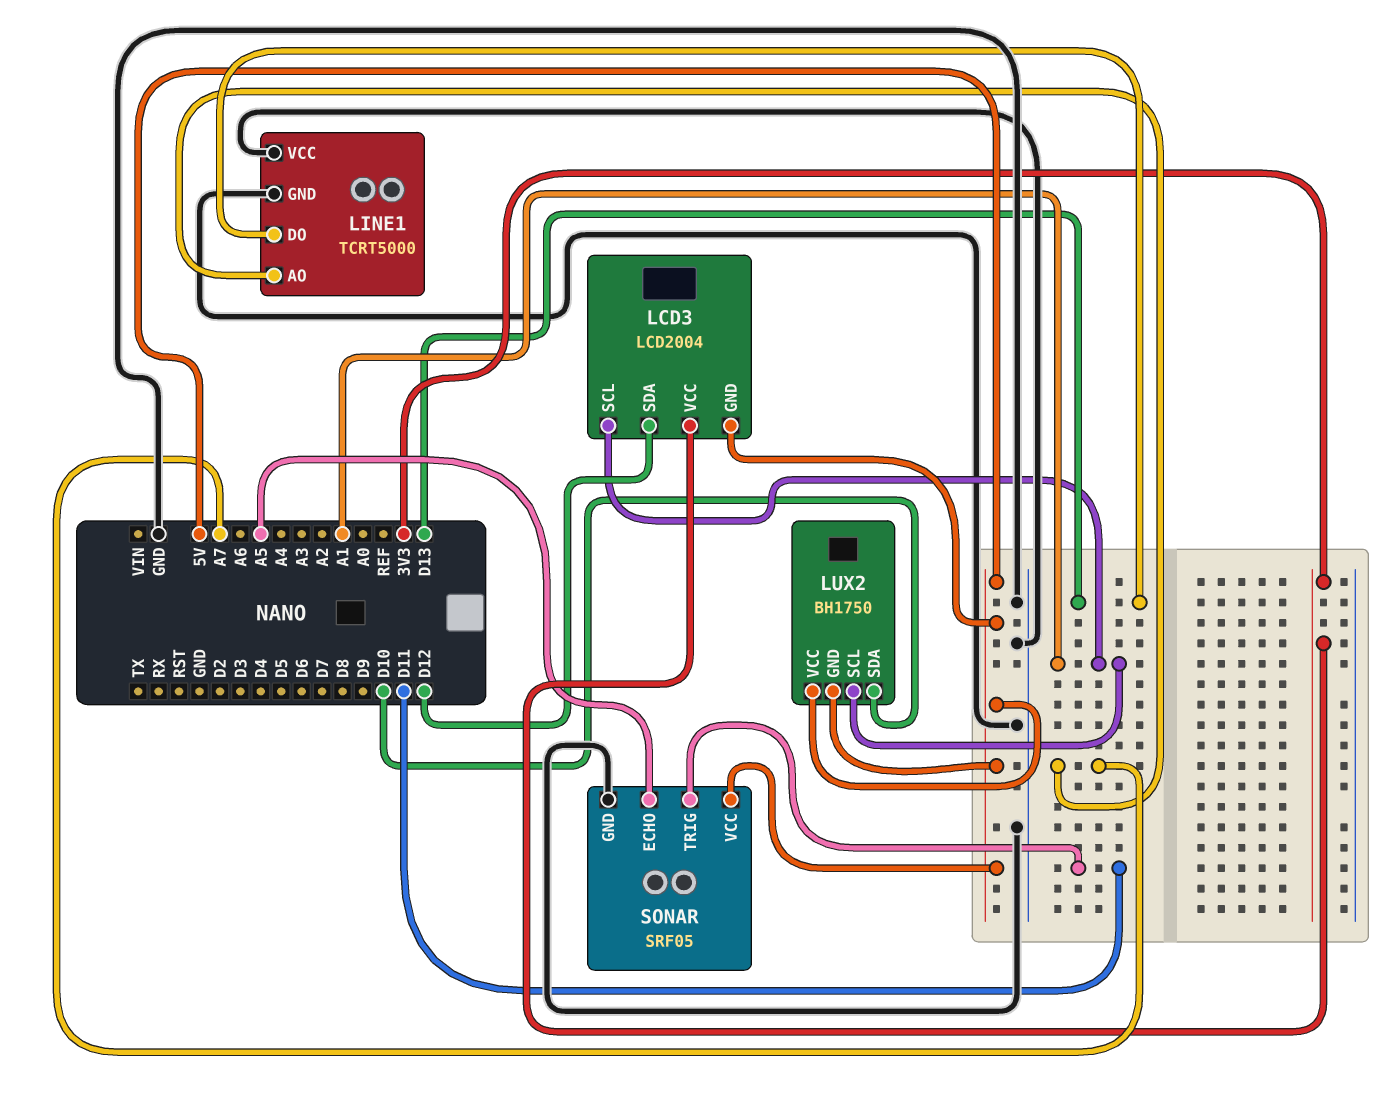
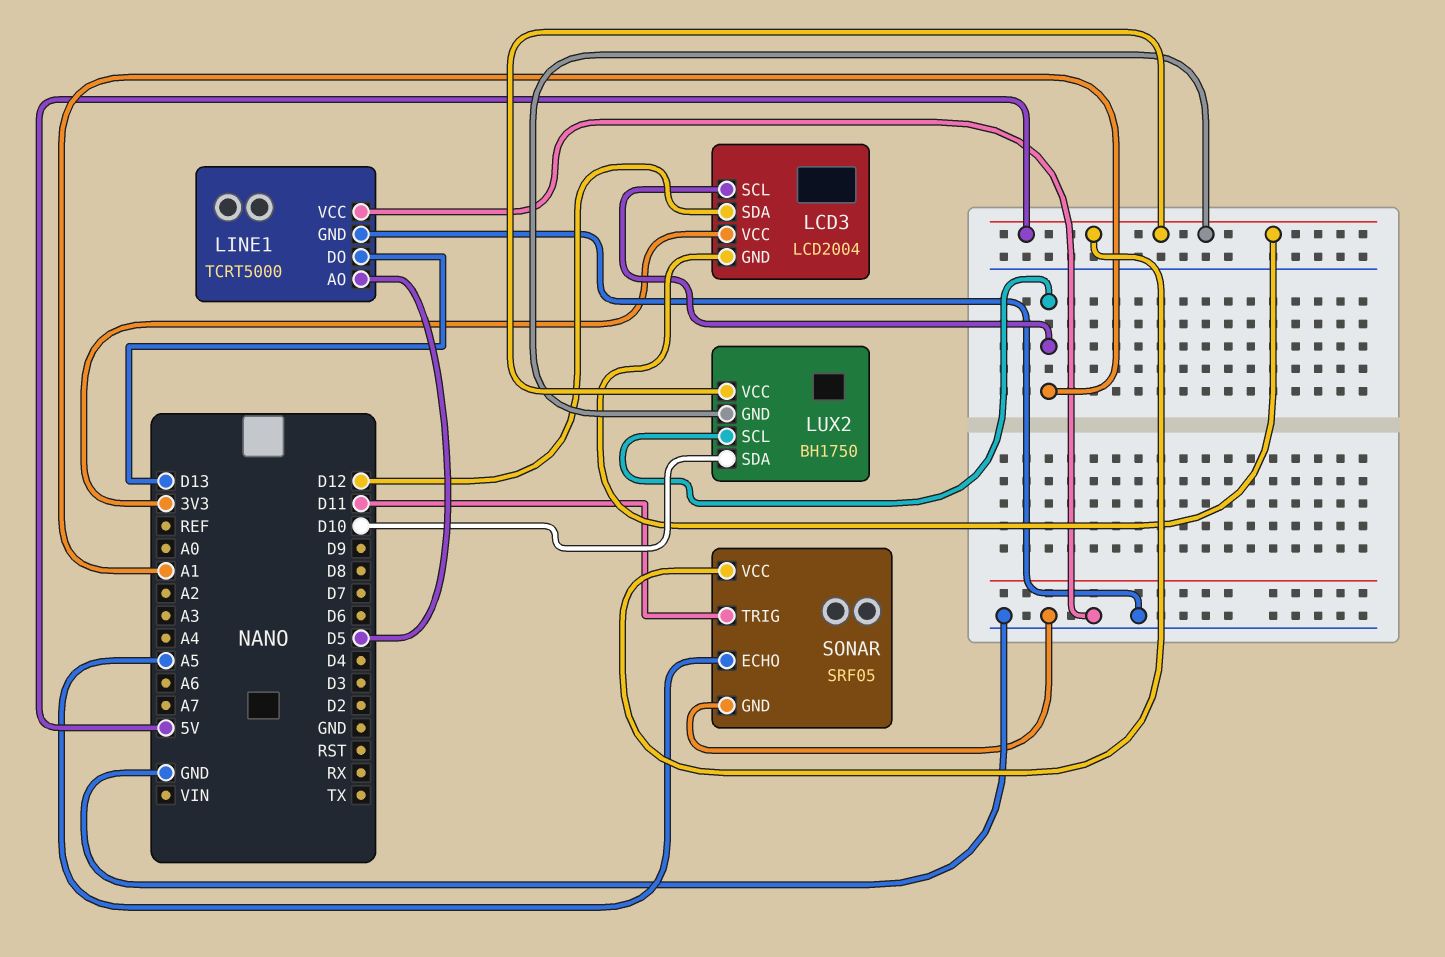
LINE1 pin AO: A7 -> D5

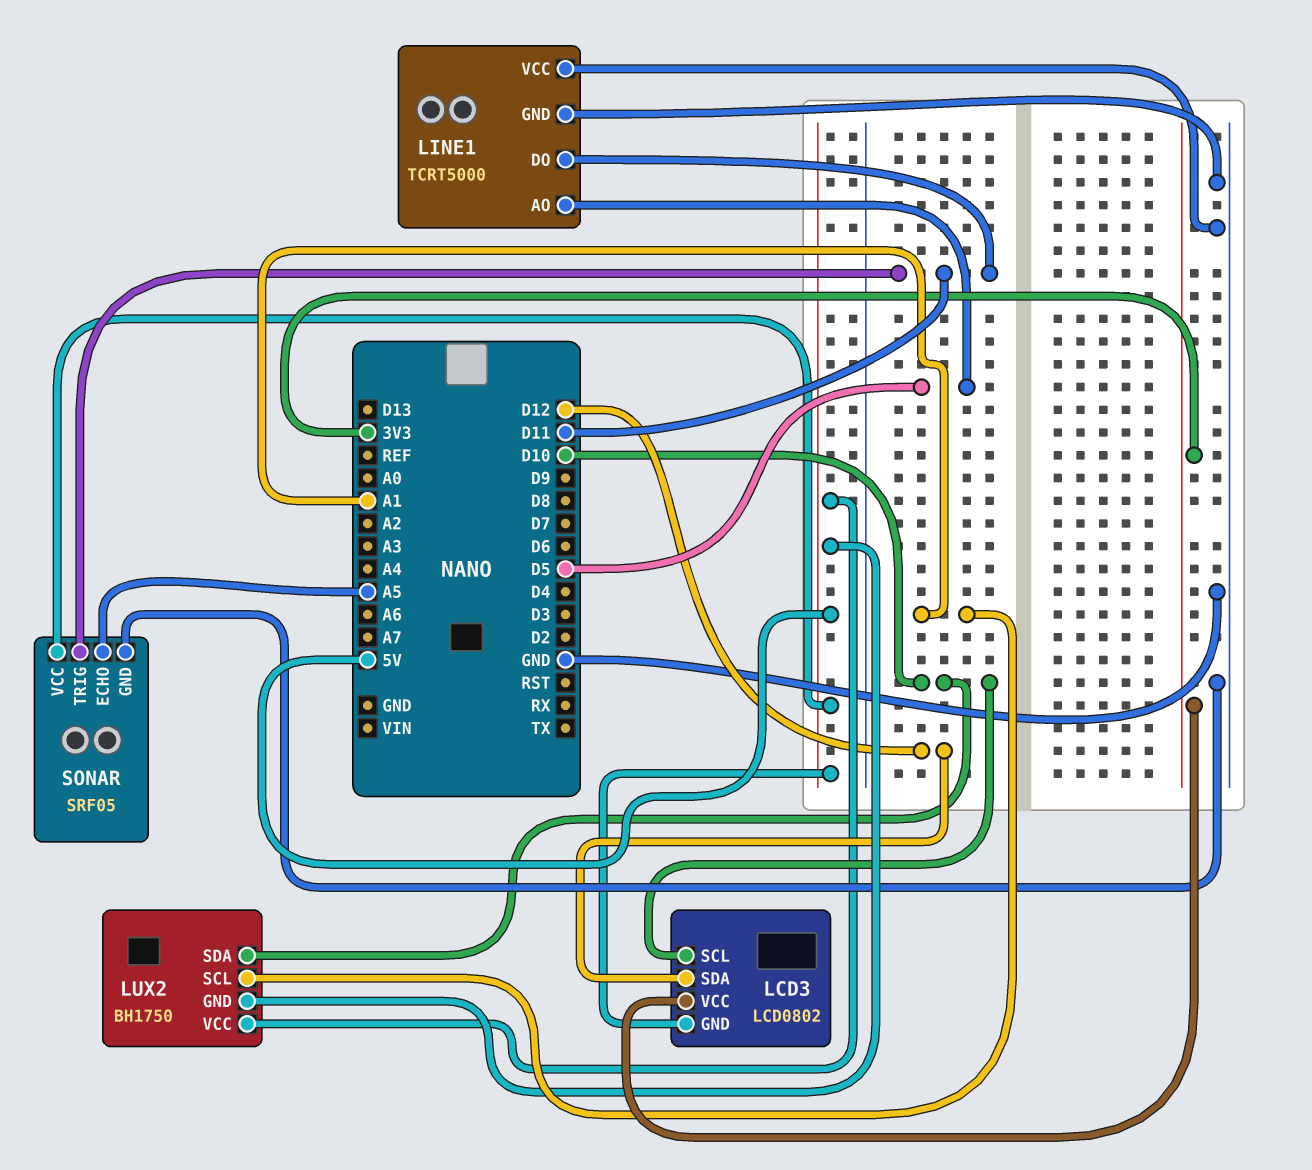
LCD3: LCD2004 -> LCD0802
LCD3 pin SCL: A1 -> D10
LINE1 pin DO: D13 -> D11

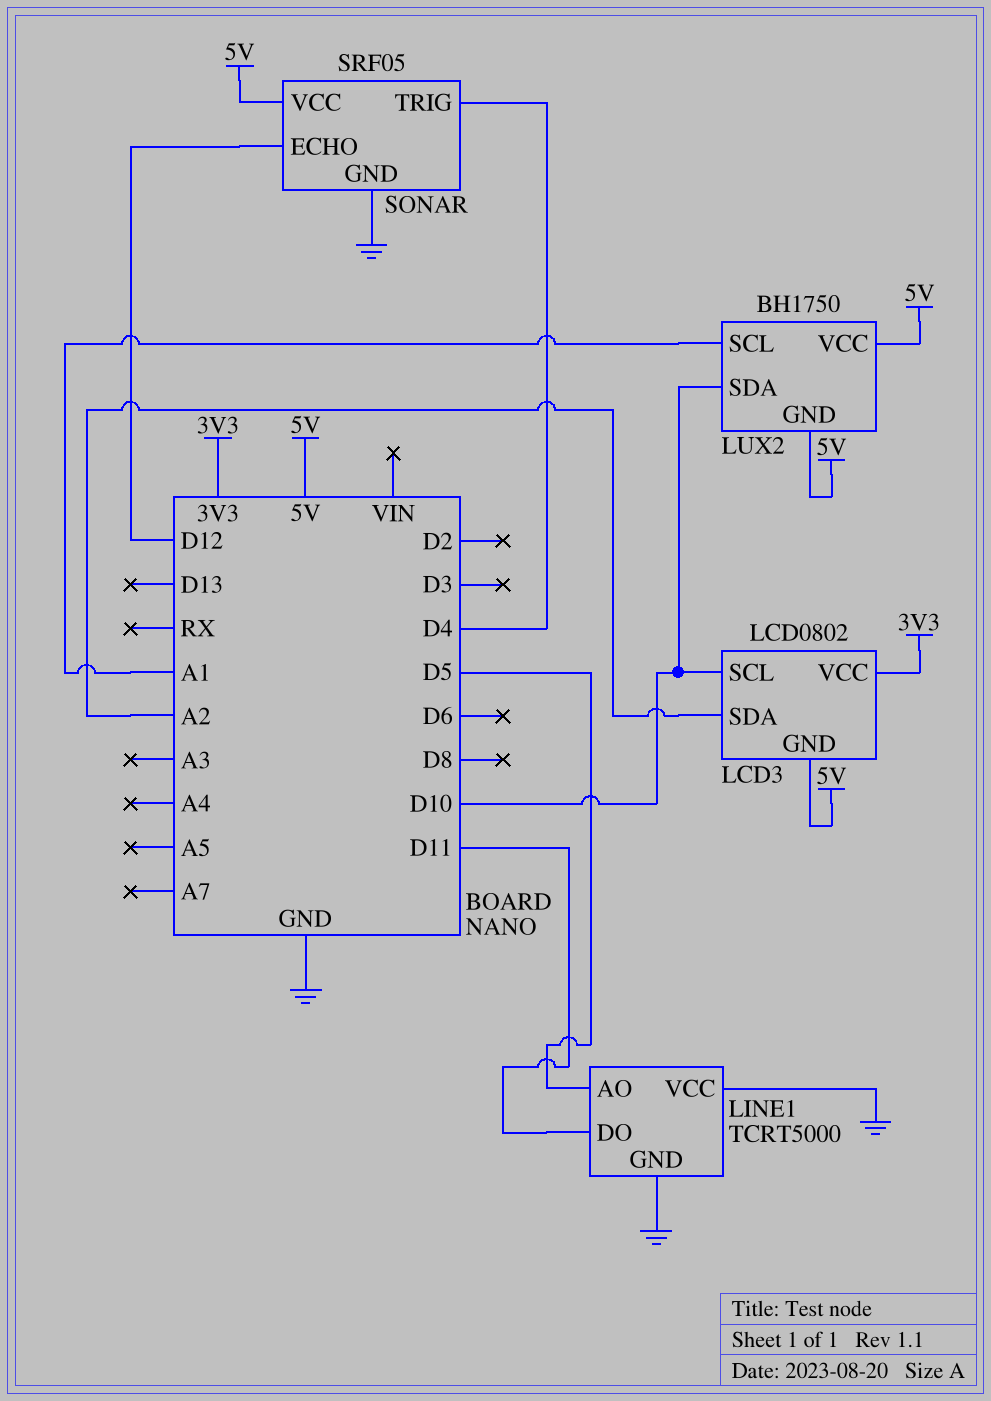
LCD3 pin SDA: D12 -> A2
SONAR pin ECHO: A5 -> D12
SONAR pin TRIG: D11 -> D4

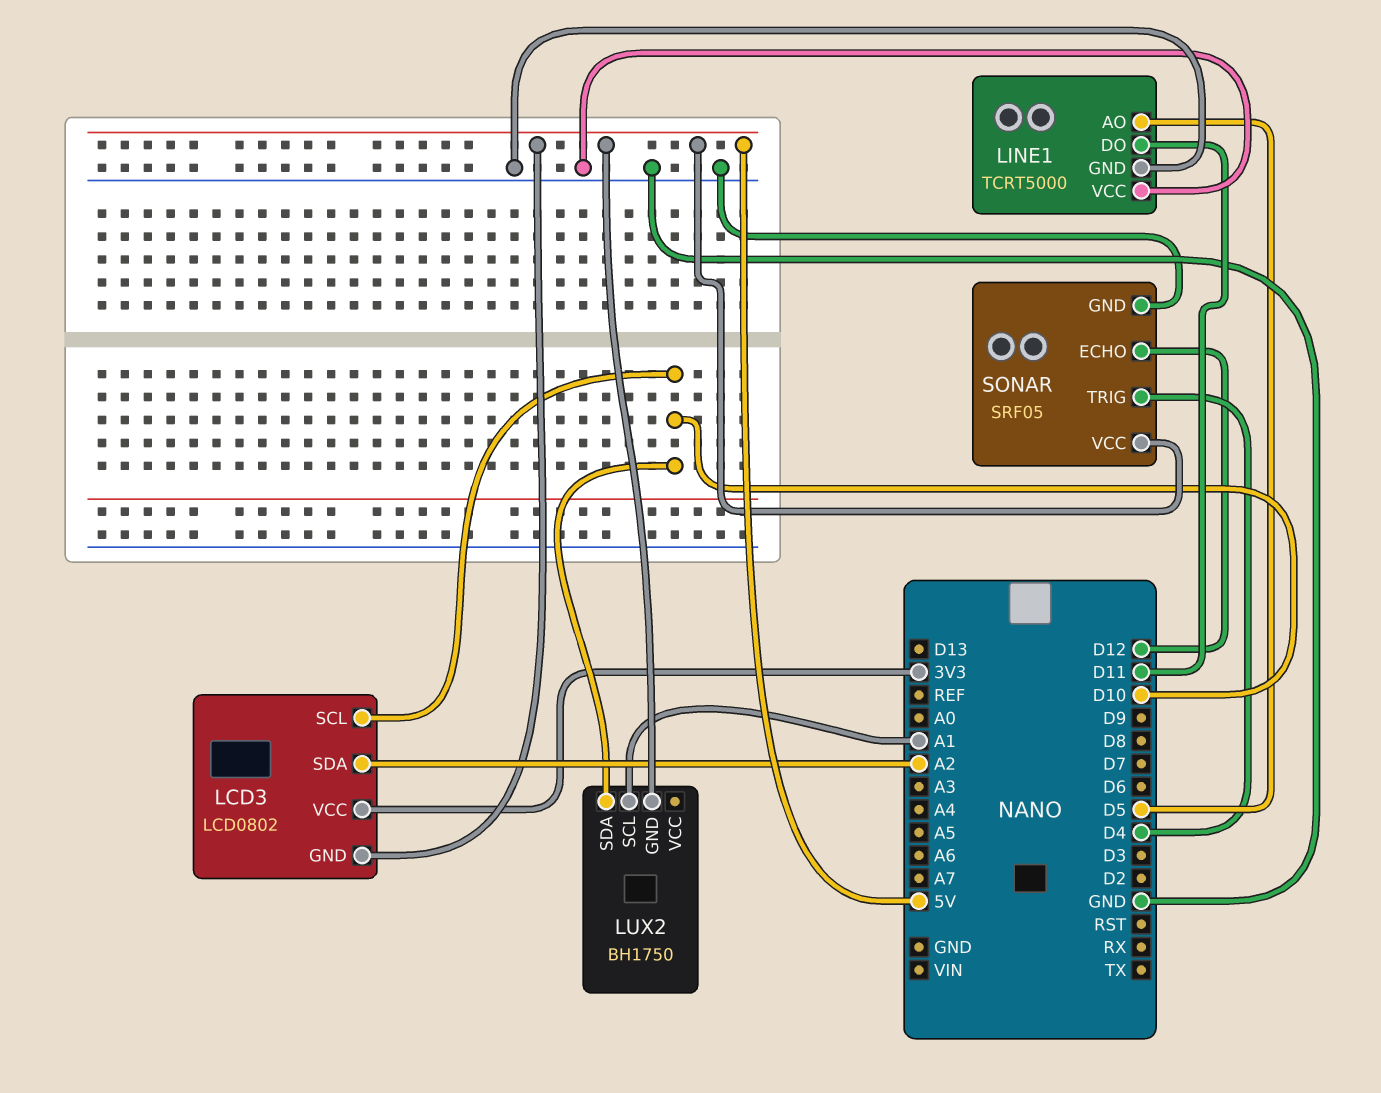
LUX2 pin VCC: 5V -> none

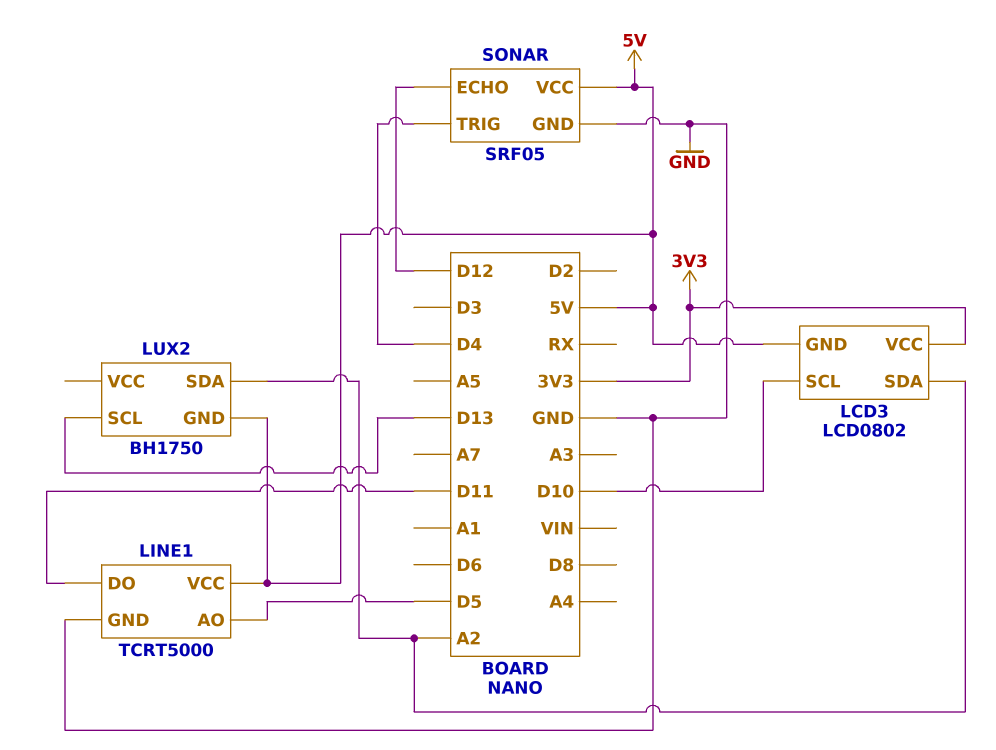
LINE1 pin VCC: GND -> 5V
LUX2 pin SCL: A1 -> D13
LUX2 pin SDA: D10 -> A2

